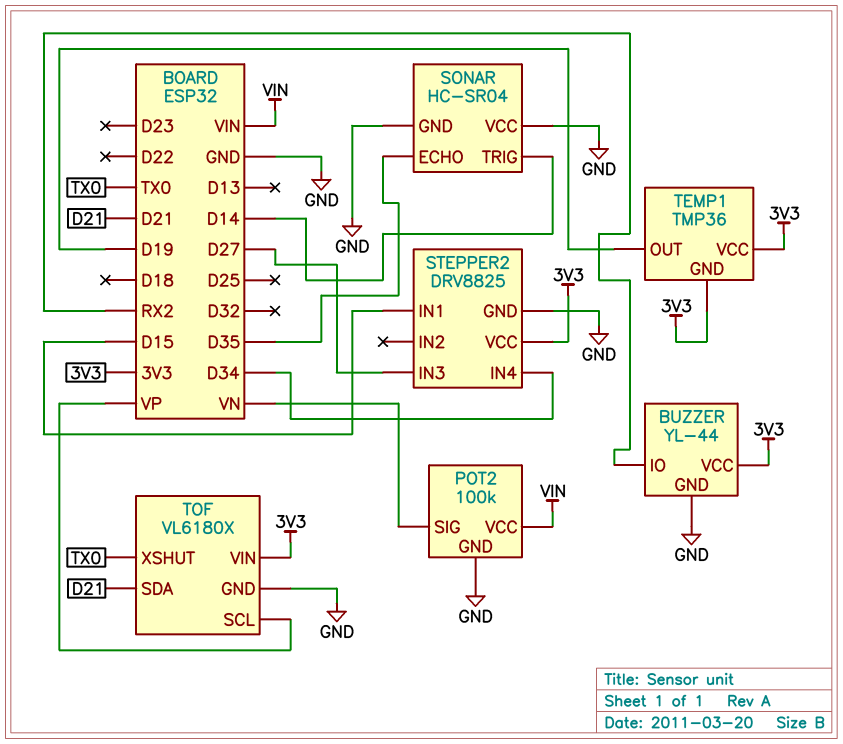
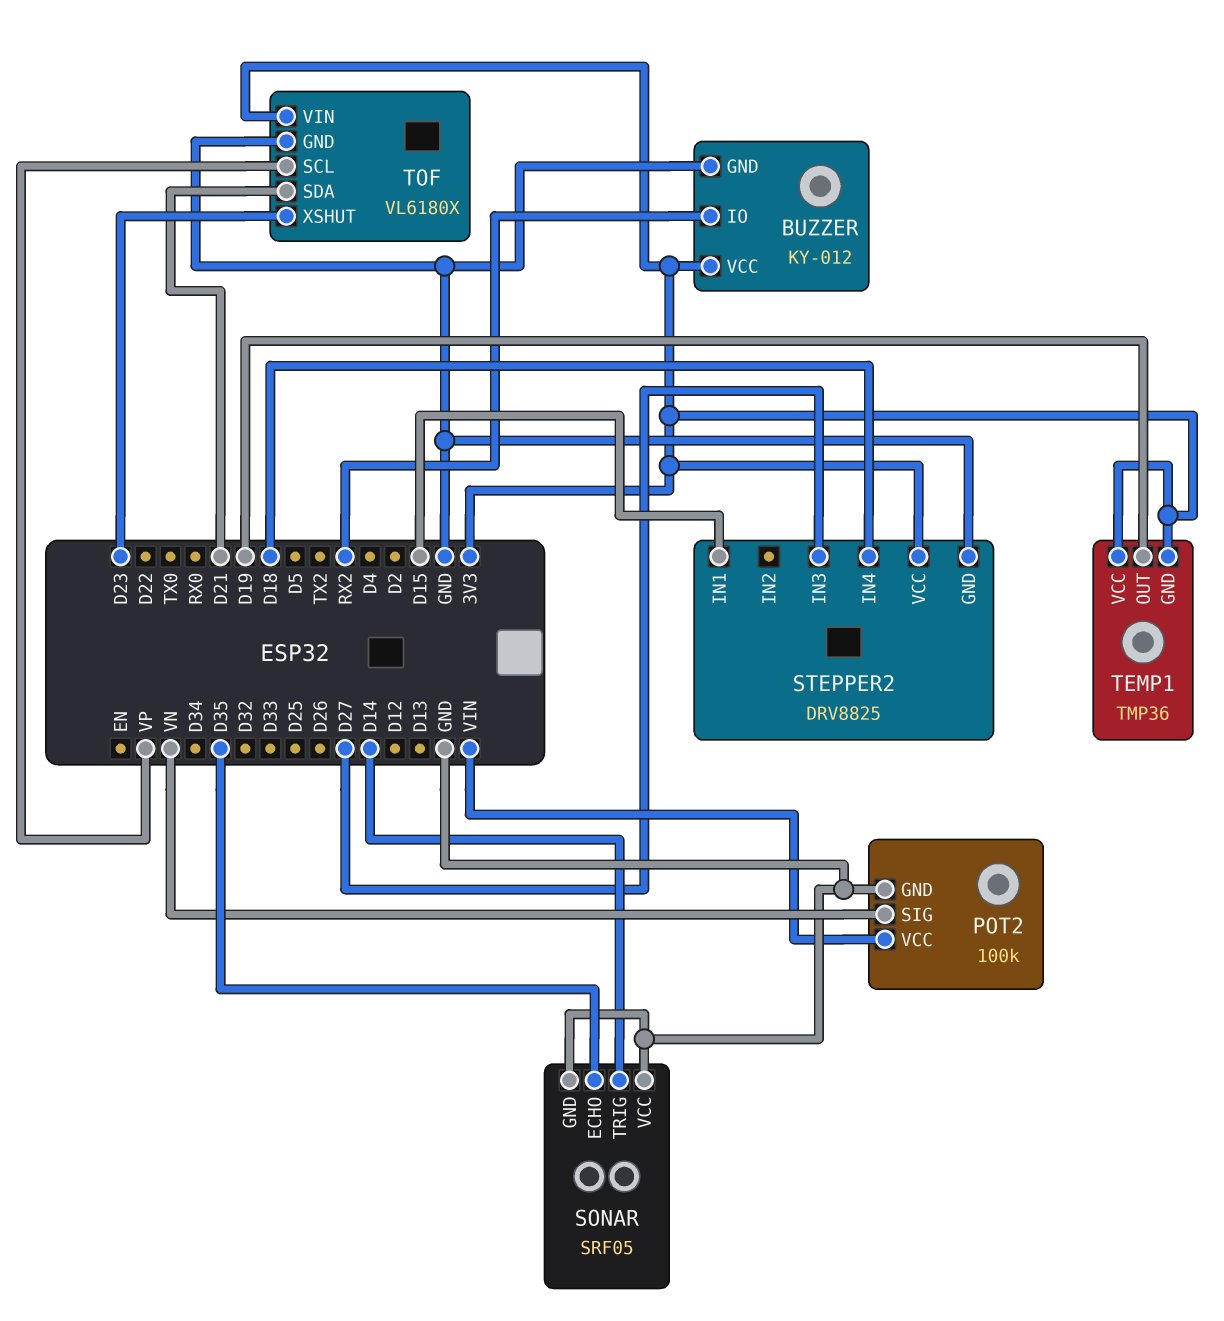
BUZZER: YL-44 -> KY-012
SONAR: HC-SR04 -> SRF05
STEPPER2 pin IN4: D34 -> D18
TOF pin XSHUT: TX0 -> D23

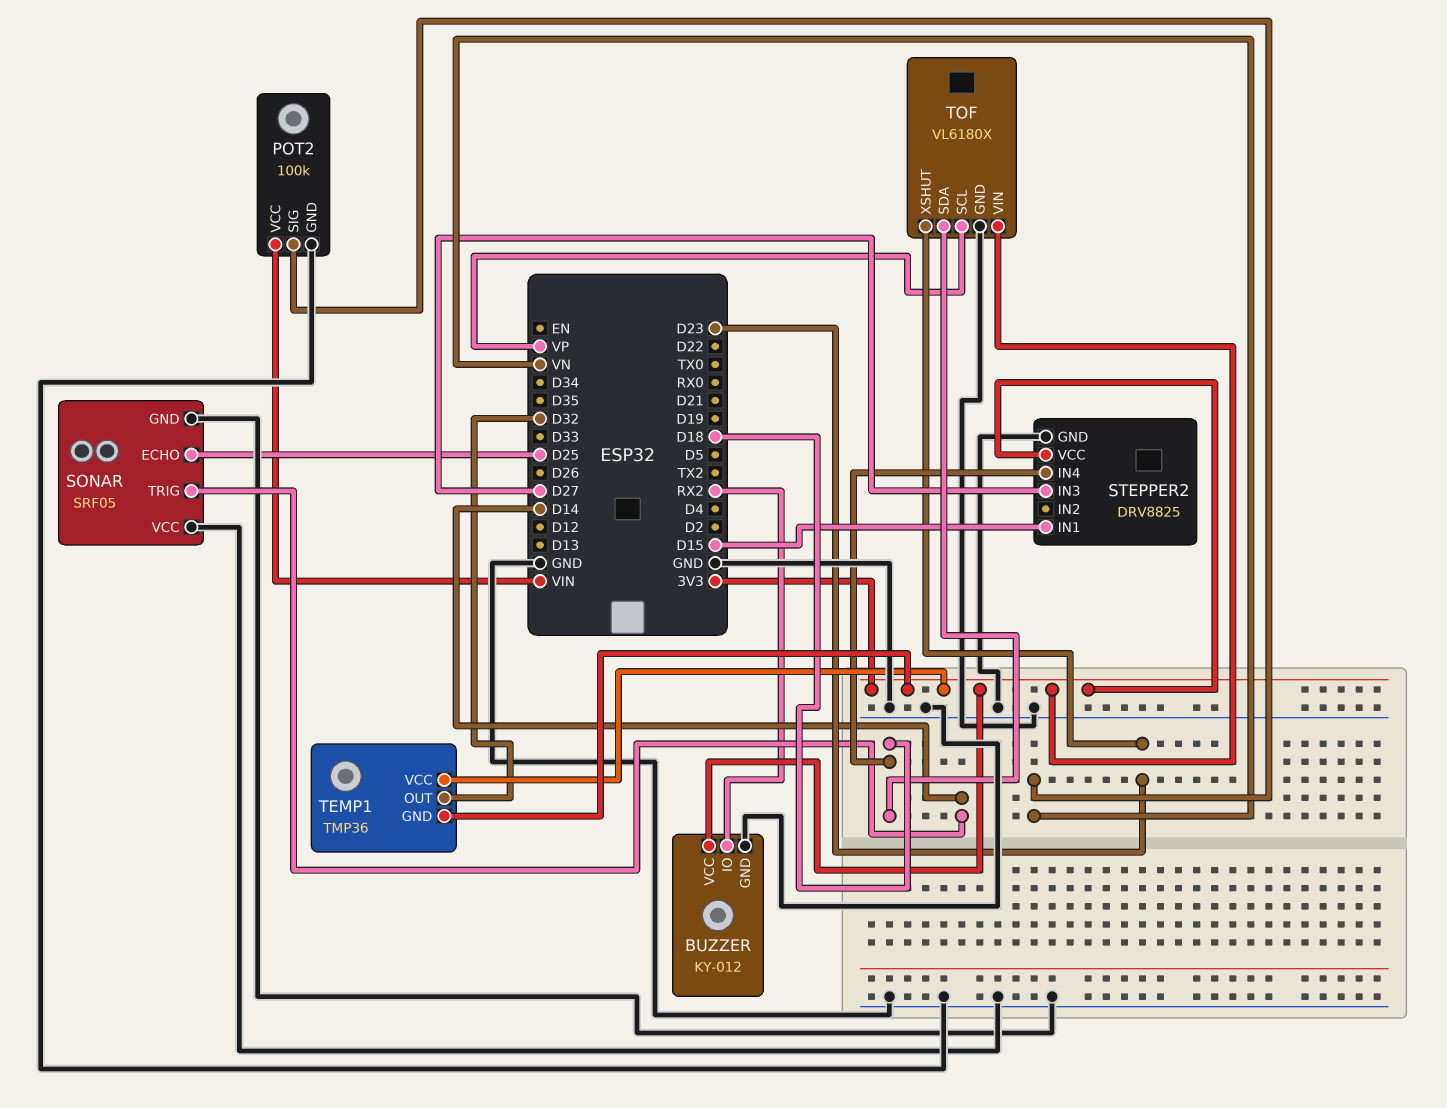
SONAR pin ECHO: D35 -> D25
TEMP1 pin OUT: D19 -> D32
TOF pin SDA: D21 -> D18

